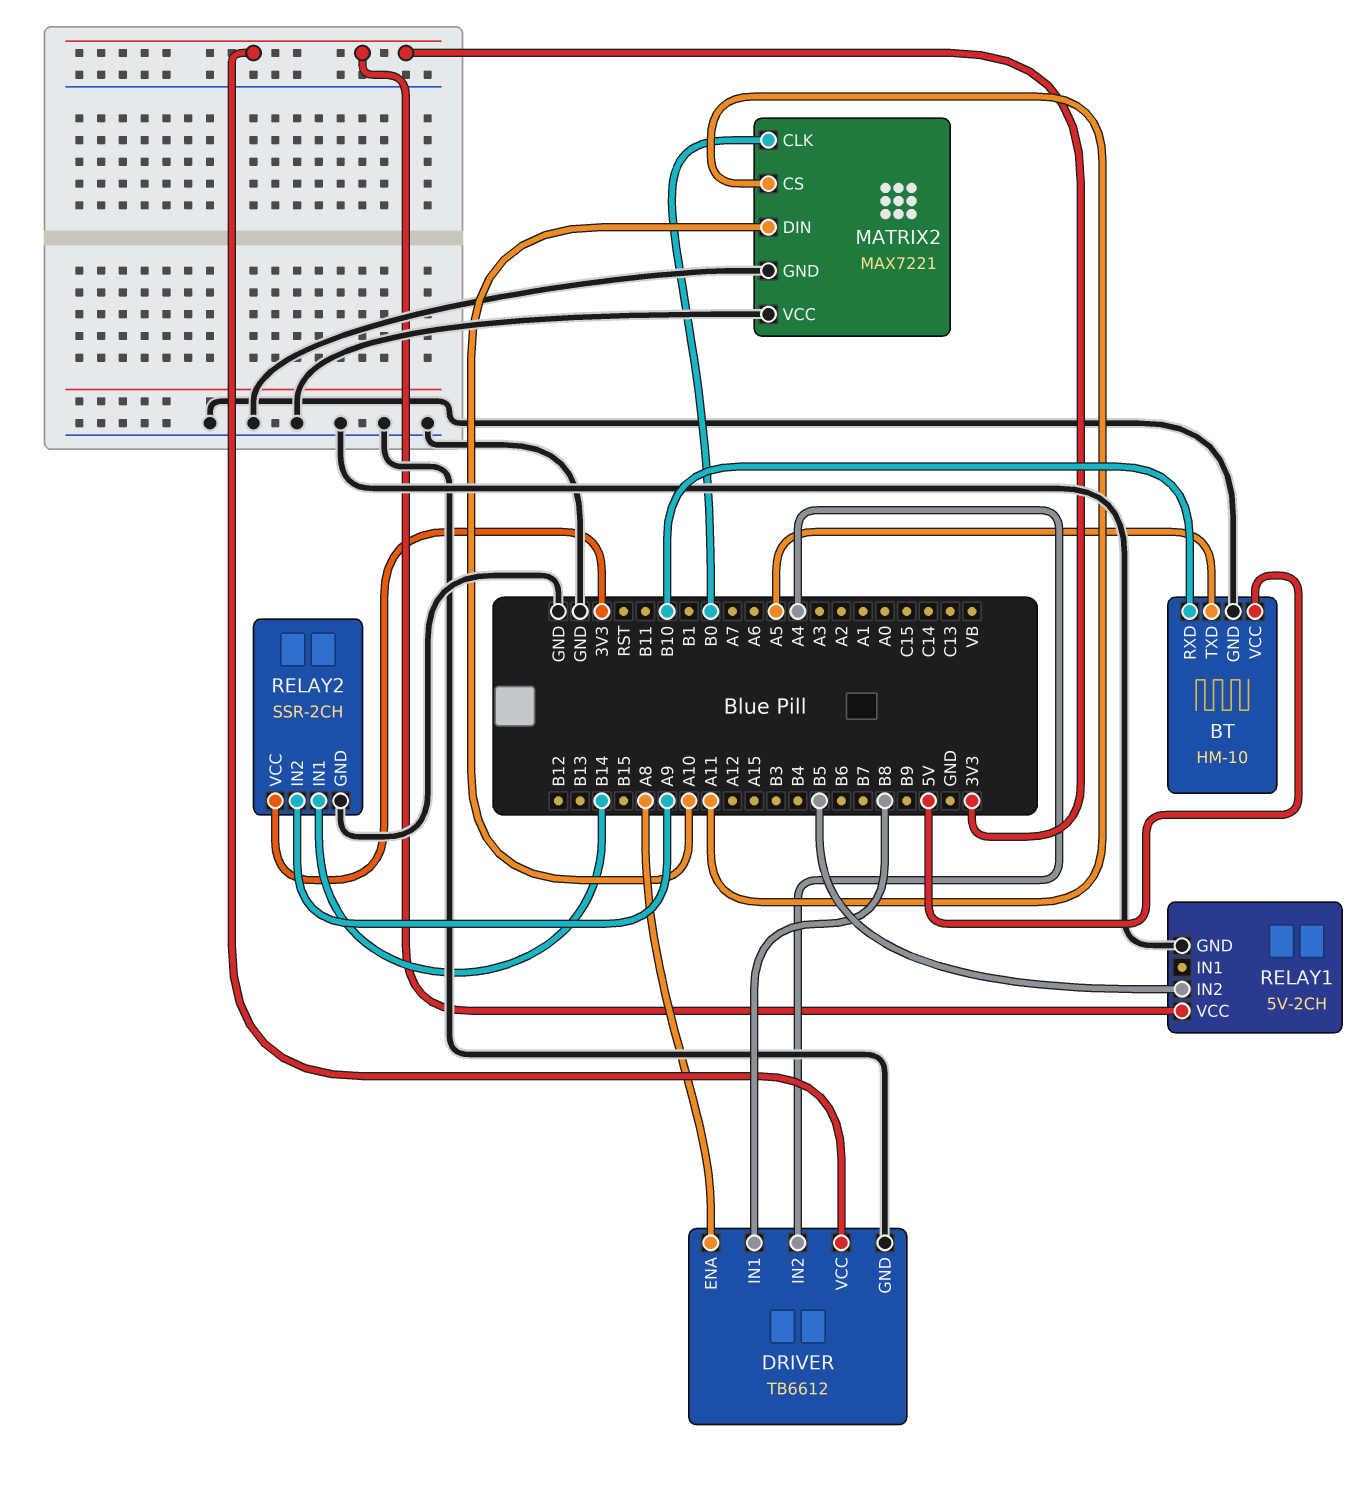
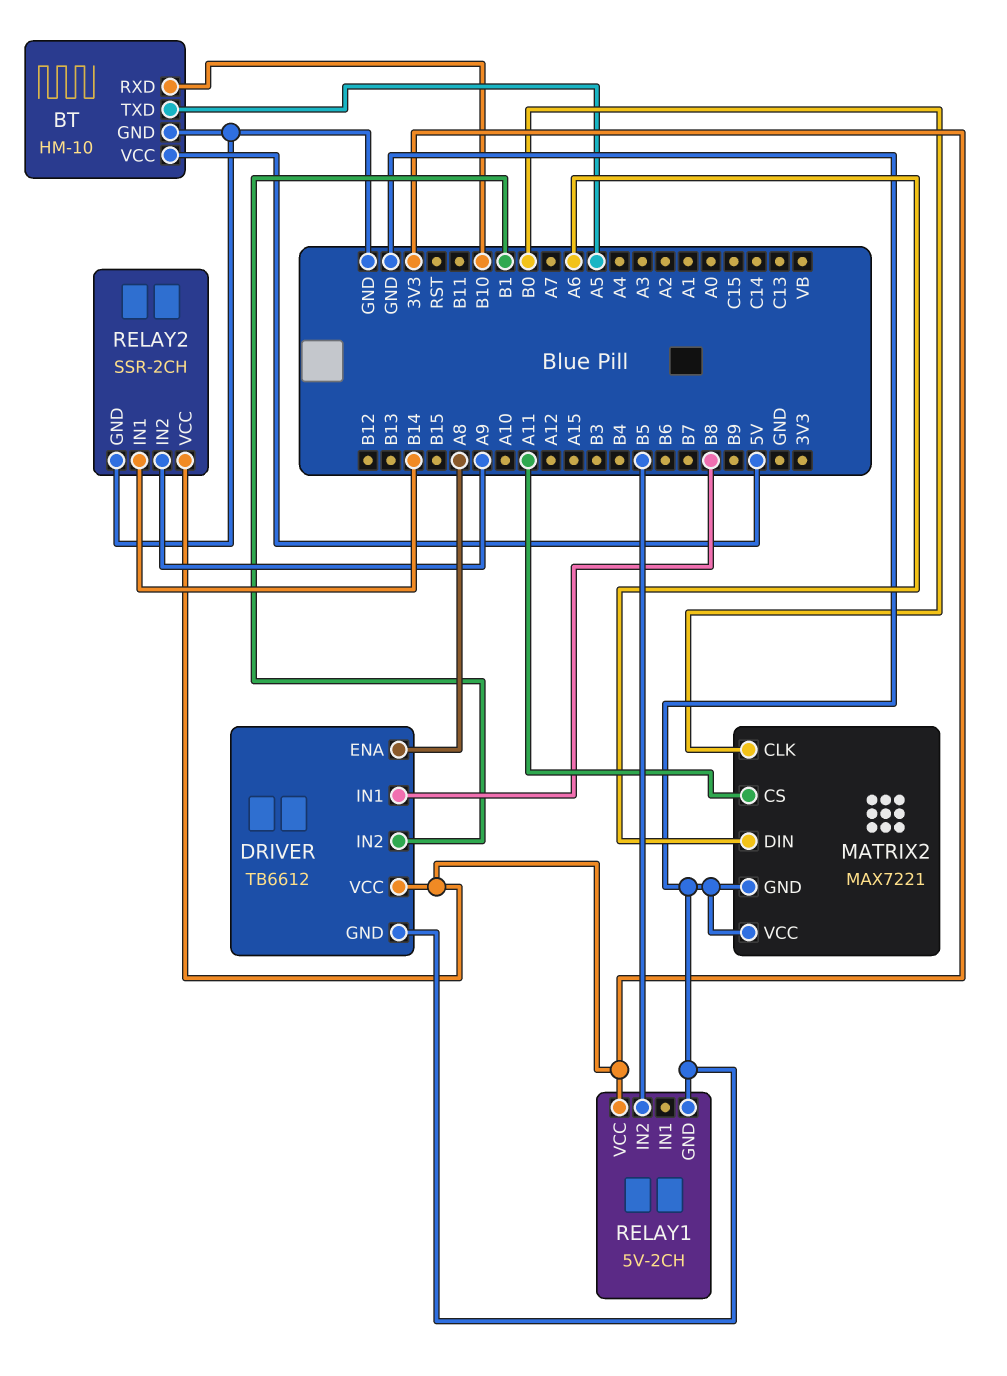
DRIVER pin IN2: A4 -> B1
MATRIX2 pin DIN: A10 -> A6

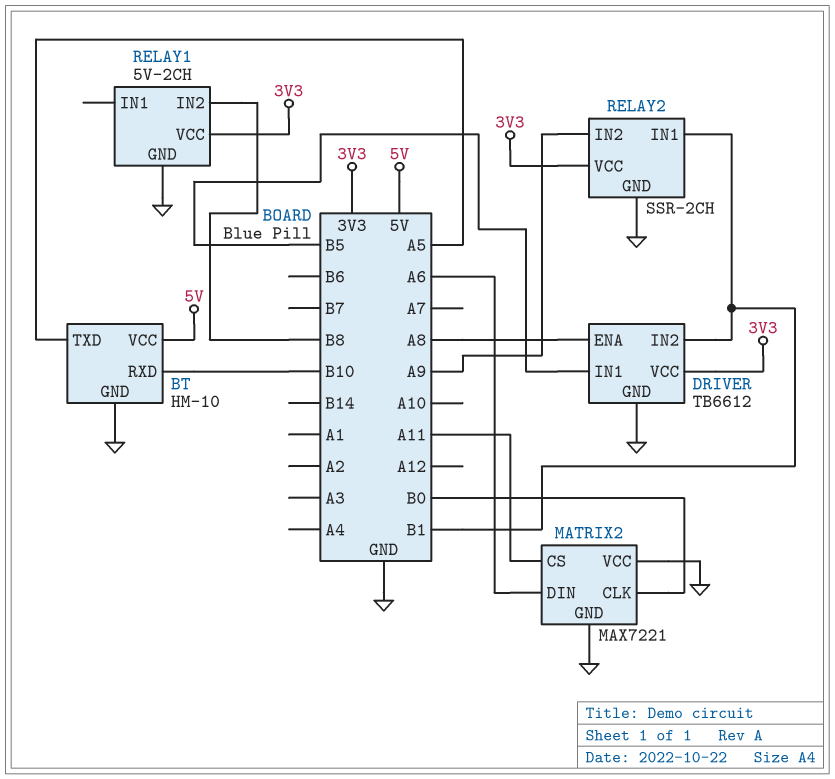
DRIVER pin IN1: B8 -> B5
RELAY1 pin IN2: B5 -> B8
RELAY2 pin IN1: B14 -> B1

